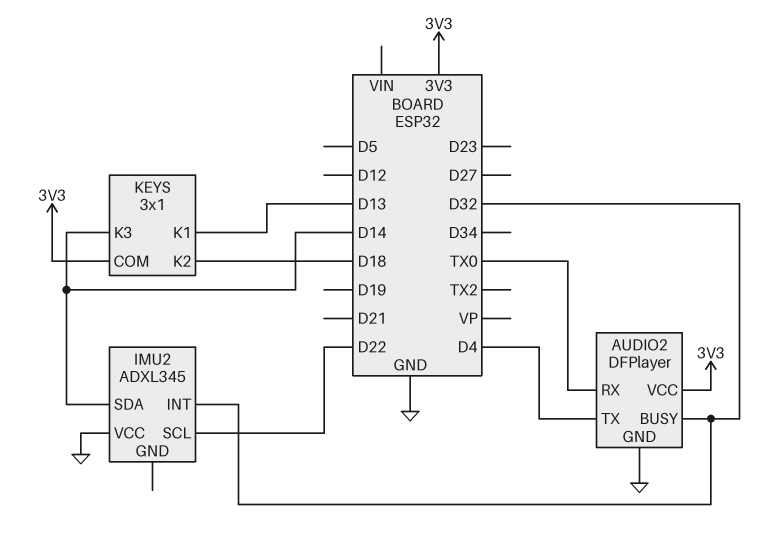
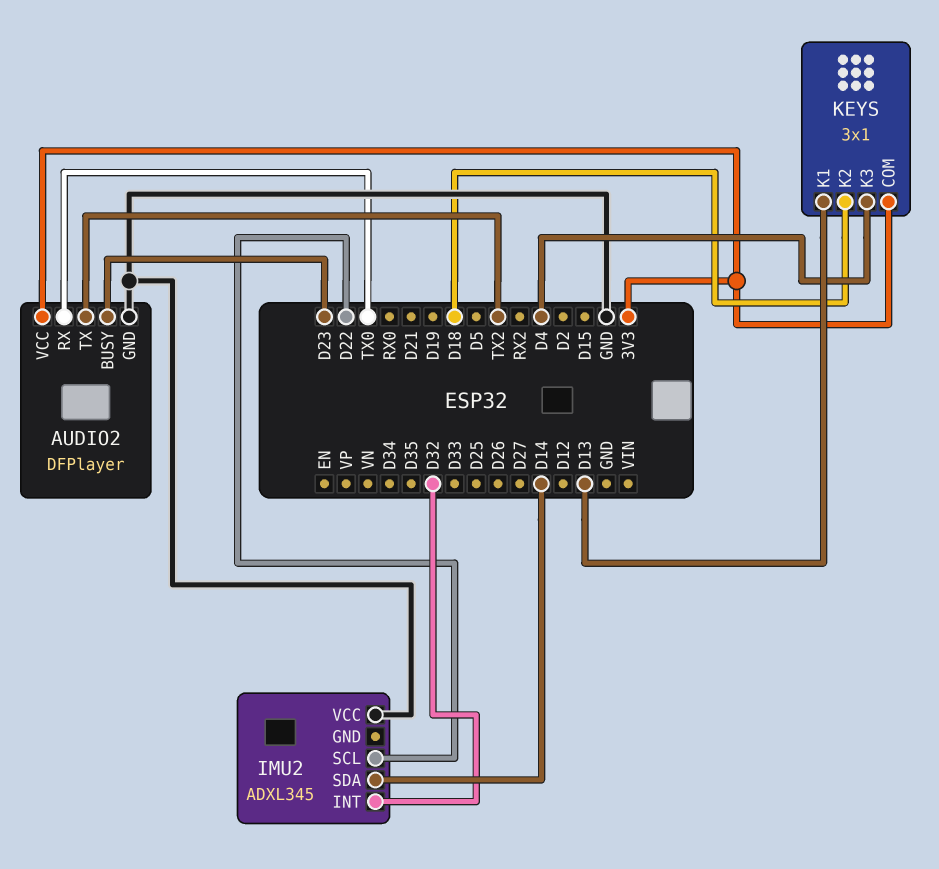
AUDIO2 pin BUSY: D32 -> D23
AUDIO2 pin TX: D4 -> TX2
KEYS pin K3: D14 -> D4

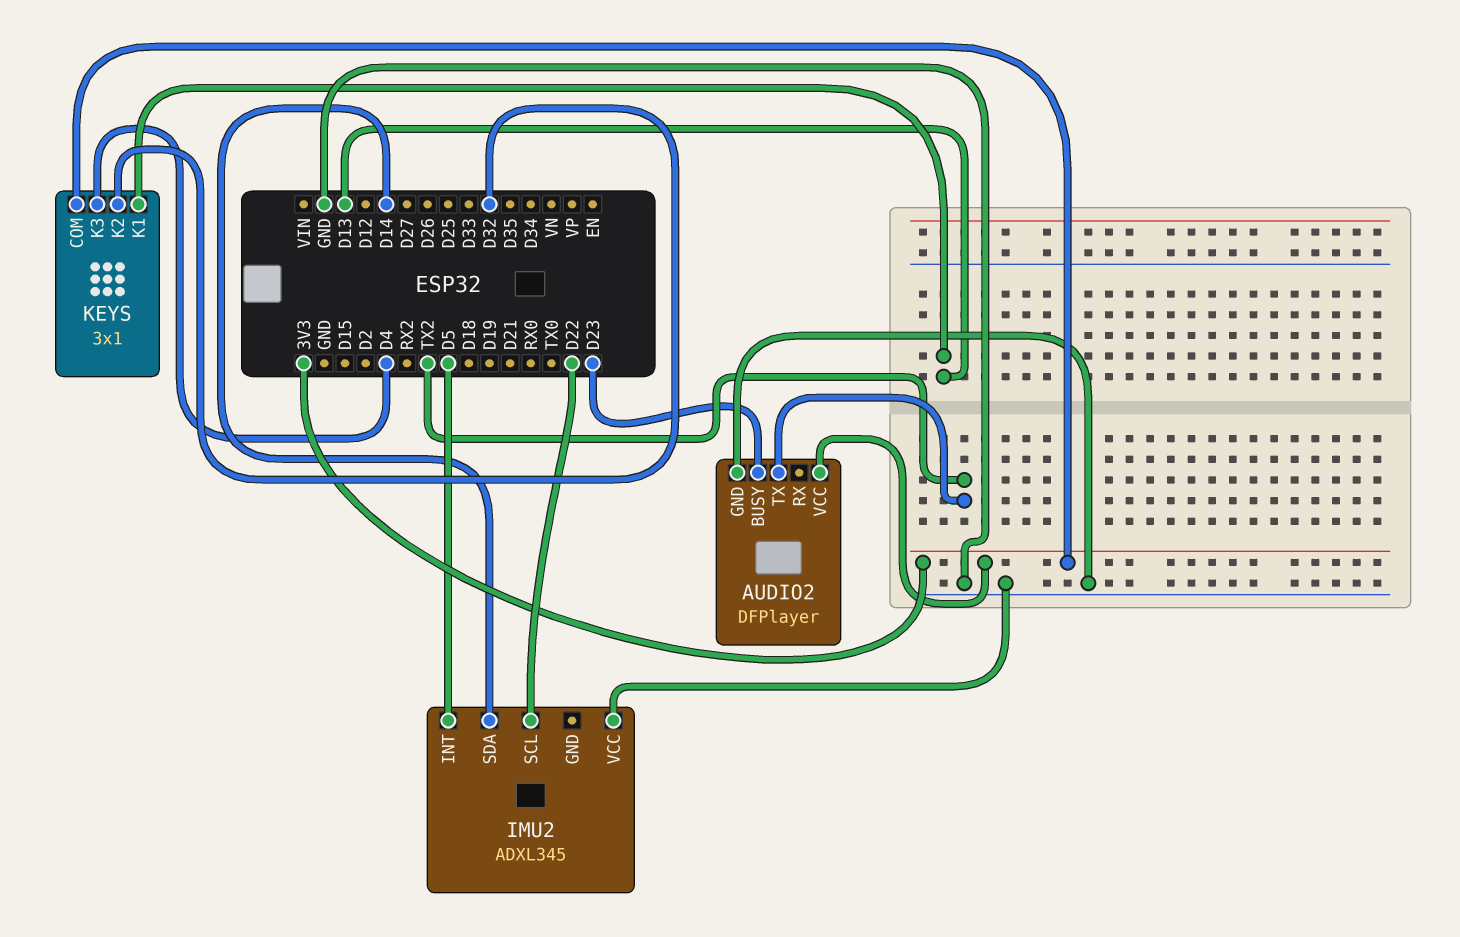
AUDIO2 pin RX: TX0 -> none
IMU2 pin INT: D32 -> D5
KEYS pin K2: D18 -> D32

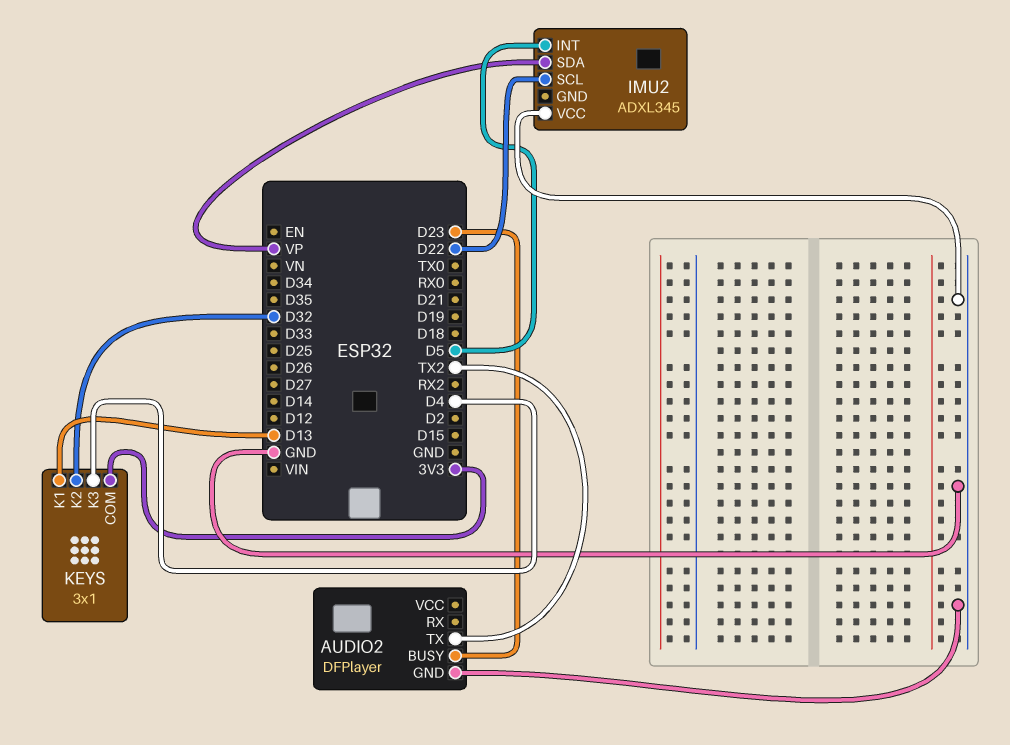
AUDIO2 pin VCC: 3V3 -> none
IMU2 pin SDA: D14 -> VP

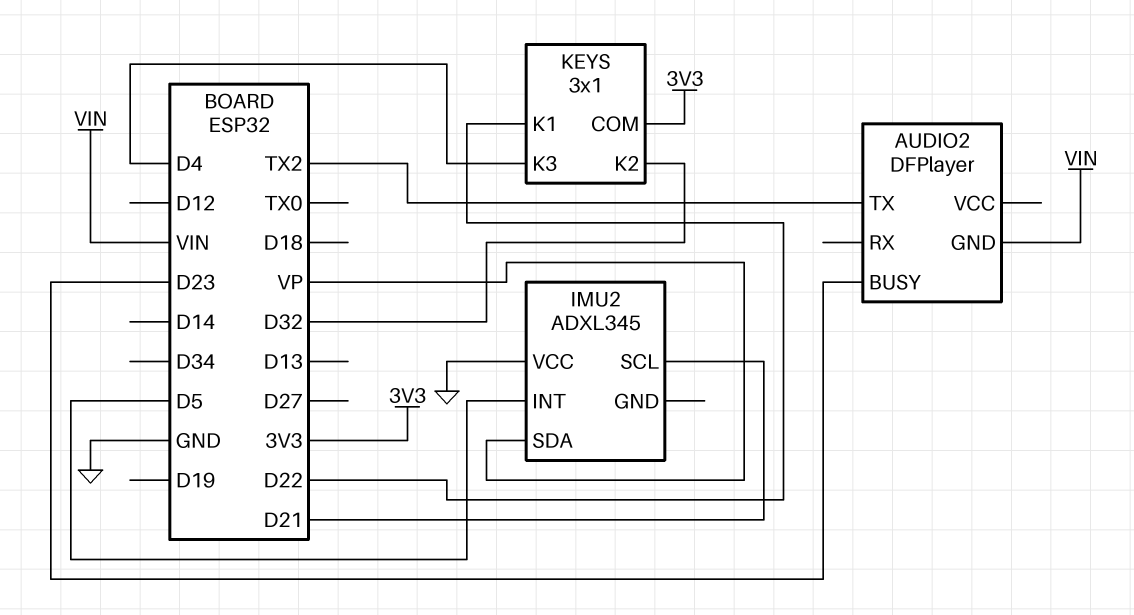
AUDIO2 pin GND: GND -> VIN
IMU2 pin SCL: D22 -> D21
KEYS pin K1: D13 -> D22

